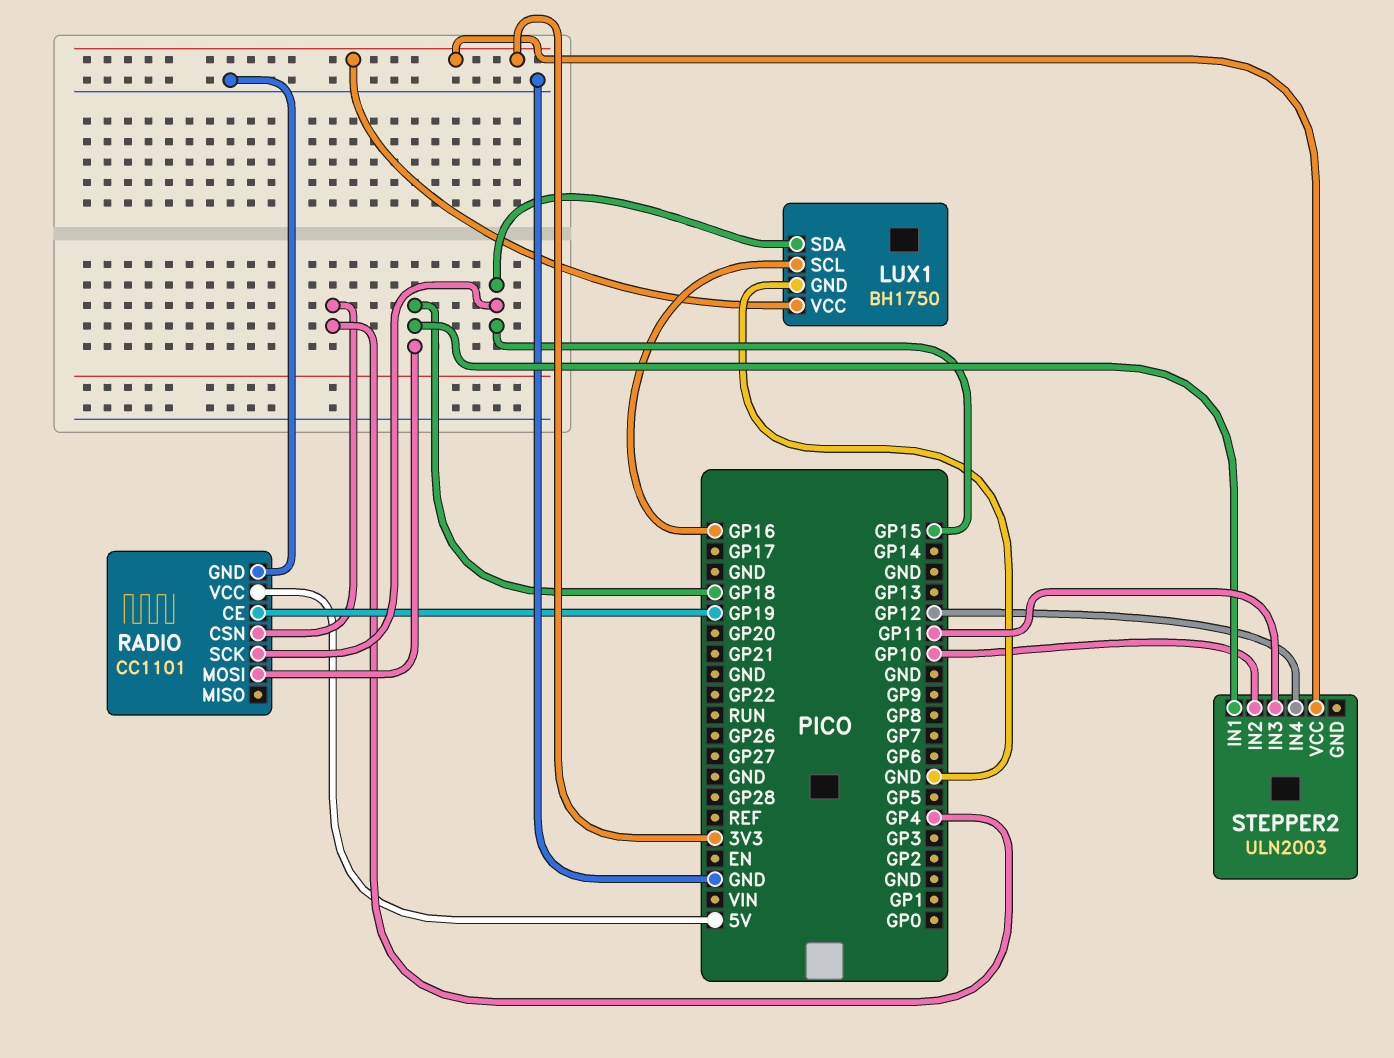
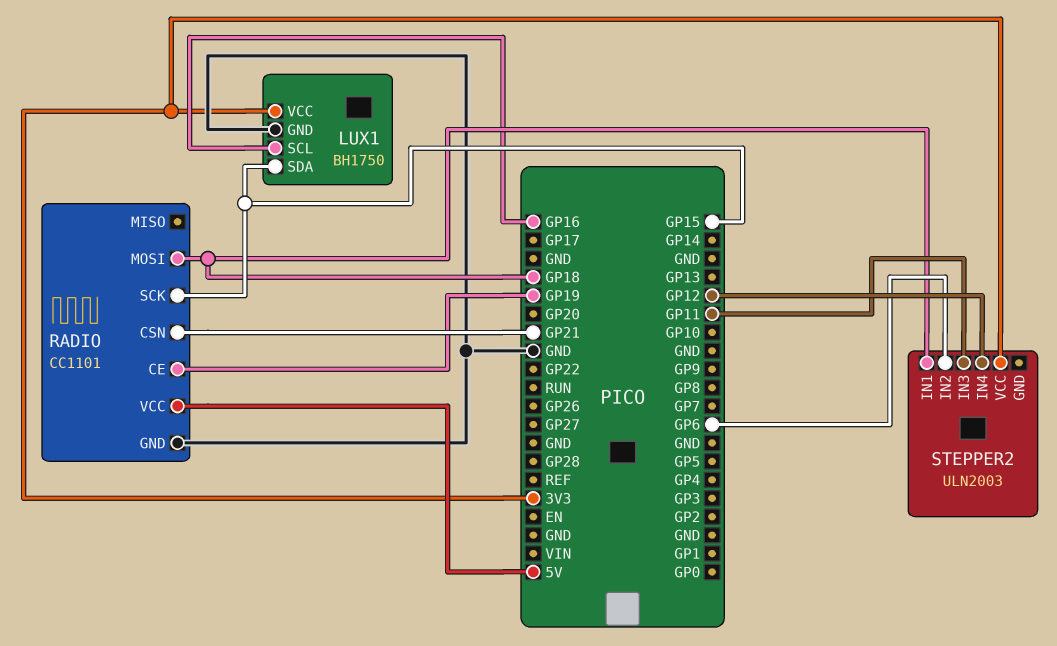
RADIO pin CSN: GP4 -> GP21
STEPPER2 pin IN2: GP10 -> GP6

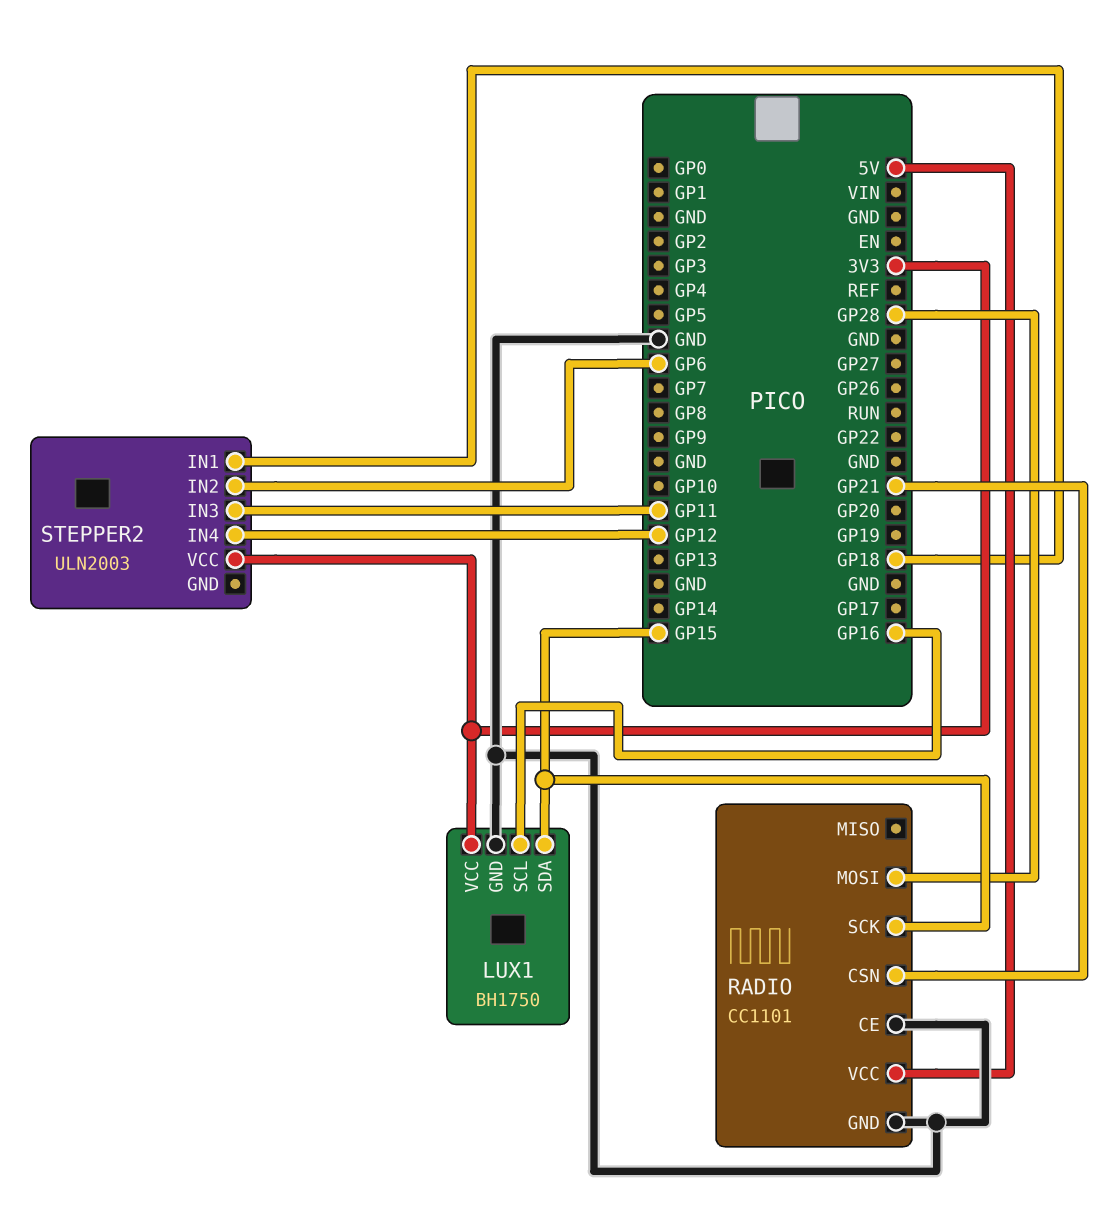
RADIO pin CE: GP19 -> GND
RADIO pin MOSI: GP18 -> GP28

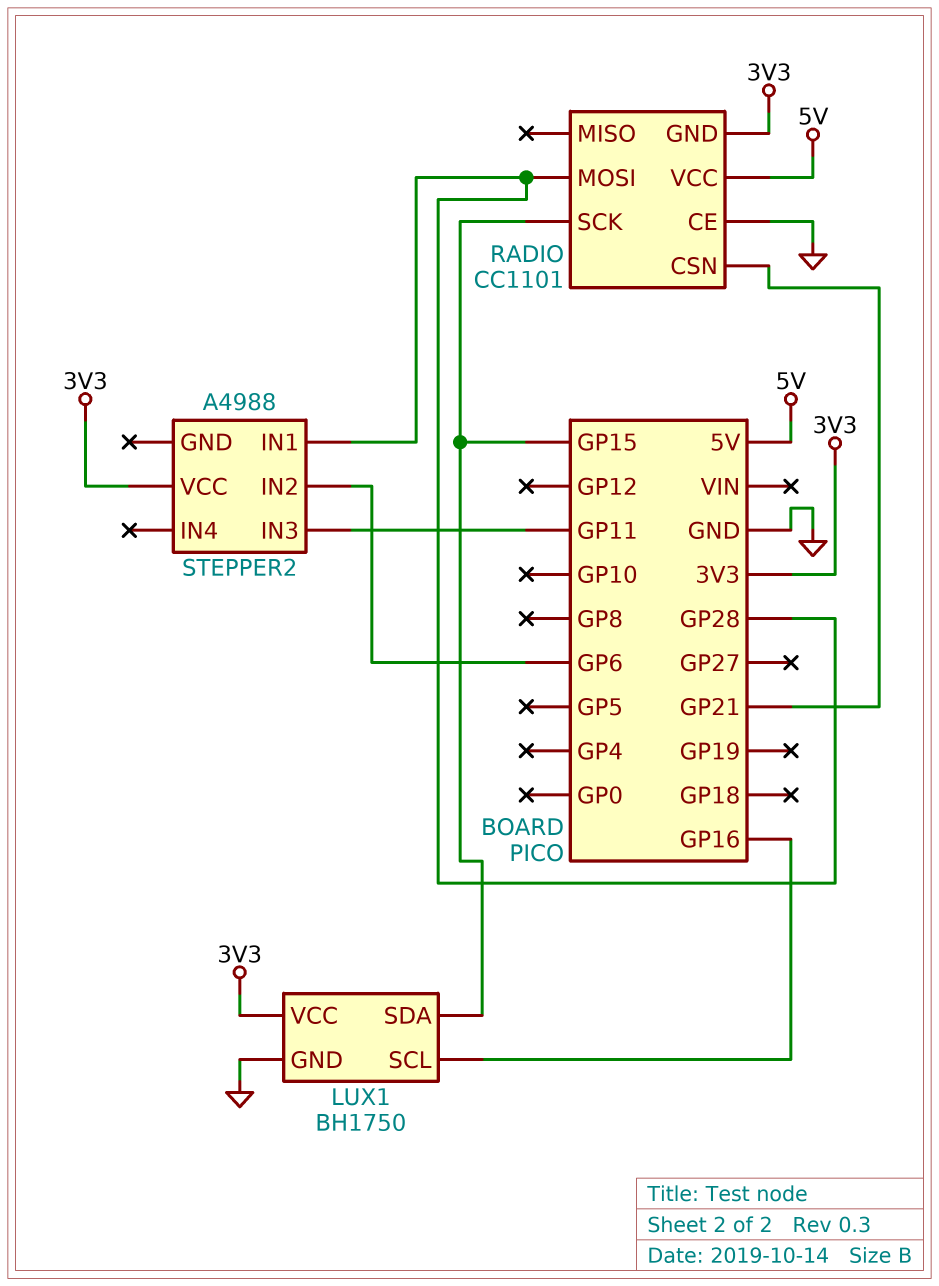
RADIO pin GND: GND -> 3V3
STEPPER2: ULN2003 -> A4988
STEPPER2 pin IN1: GP18 -> GP28
STEPPER2 pin IN4: GP12 -> none

